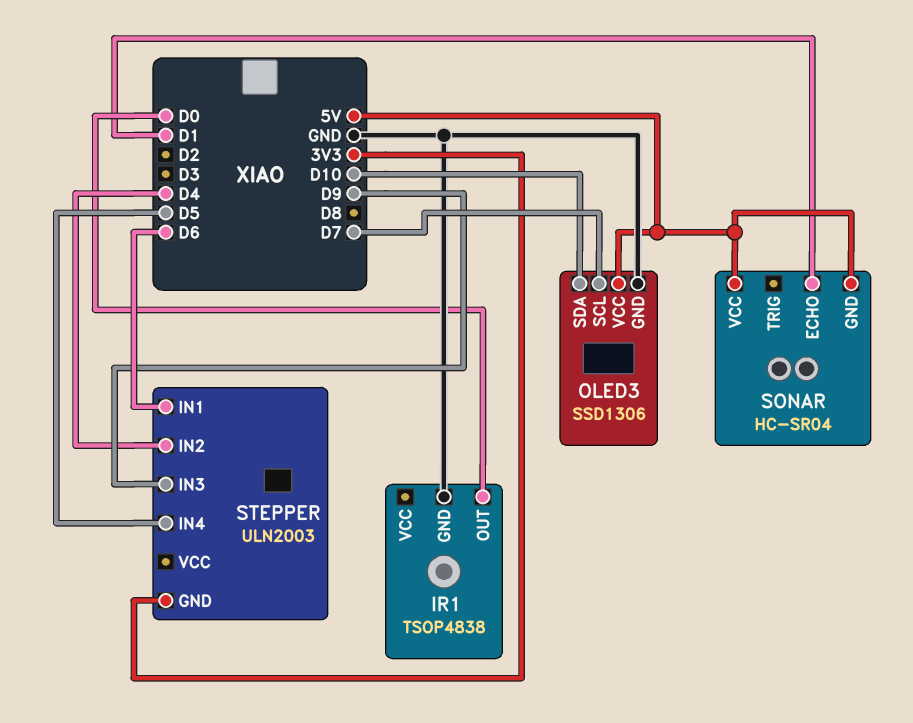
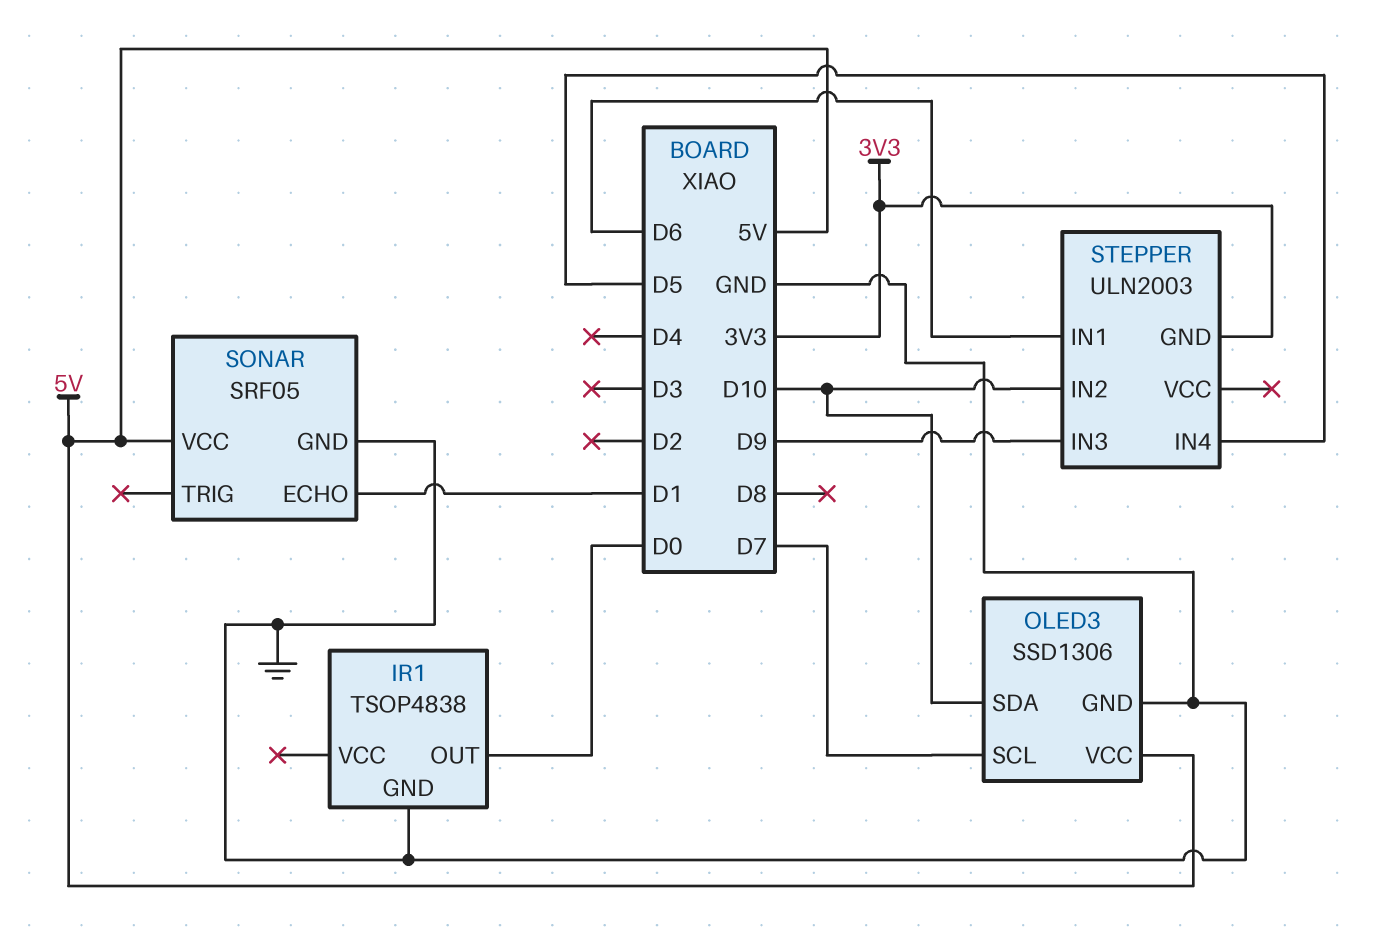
SONAR: HC-SR04 -> SRF05
SONAR pin GND: 5V -> GND
STEPPER pin IN2: D4 -> D10

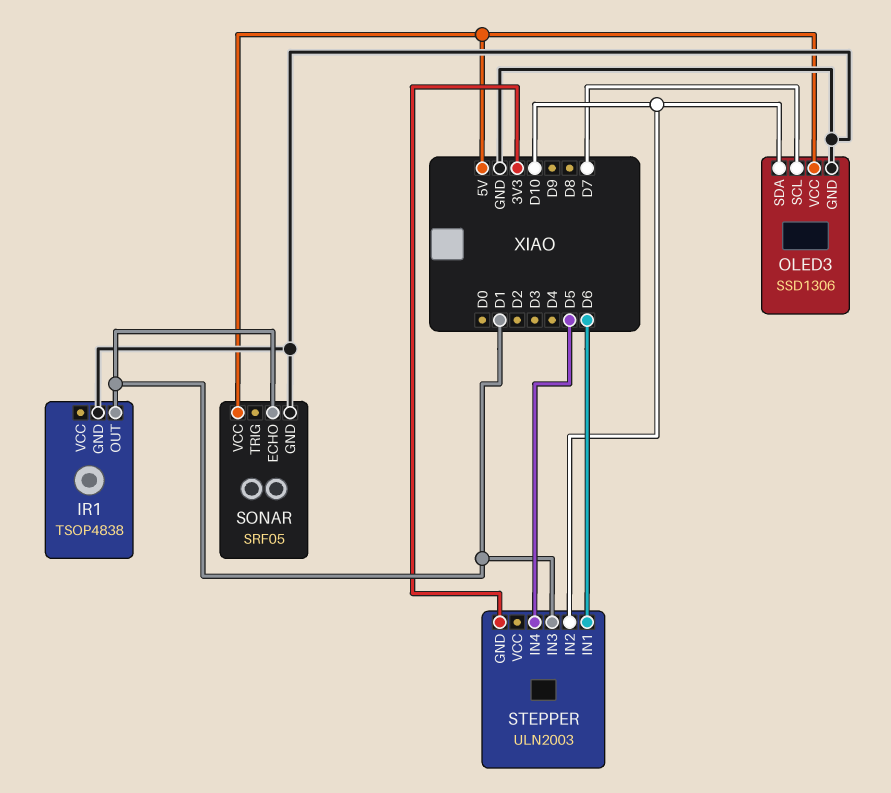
IR1 pin OUT: D0 -> D1
STEPPER pin IN3: D9 -> D1

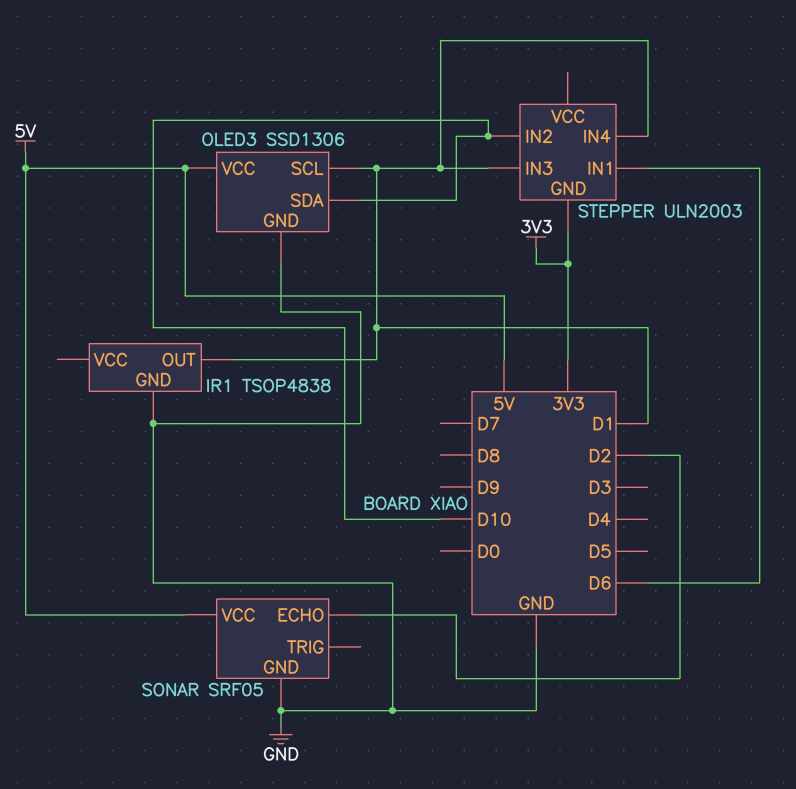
OLED3 pin SCL: D7 -> D1
SONAR pin ECHO: D1 -> D2
STEPPER pin IN4: D5 -> D1

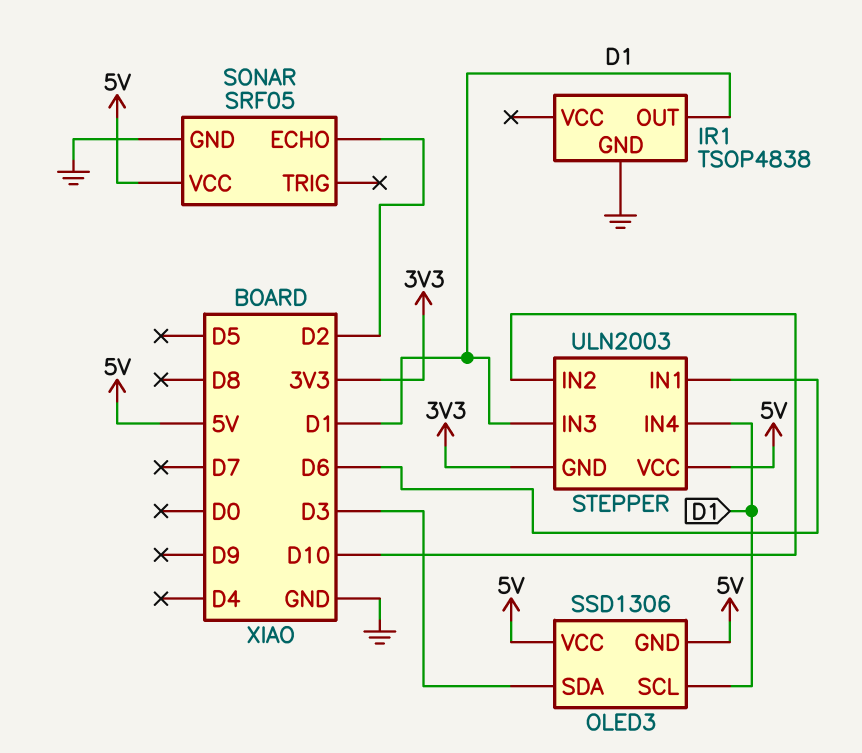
OLED3 pin GND: GND -> 5V
OLED3 pin SDA: D10 -> D3
STEPPER pin VCC: none -> 5V

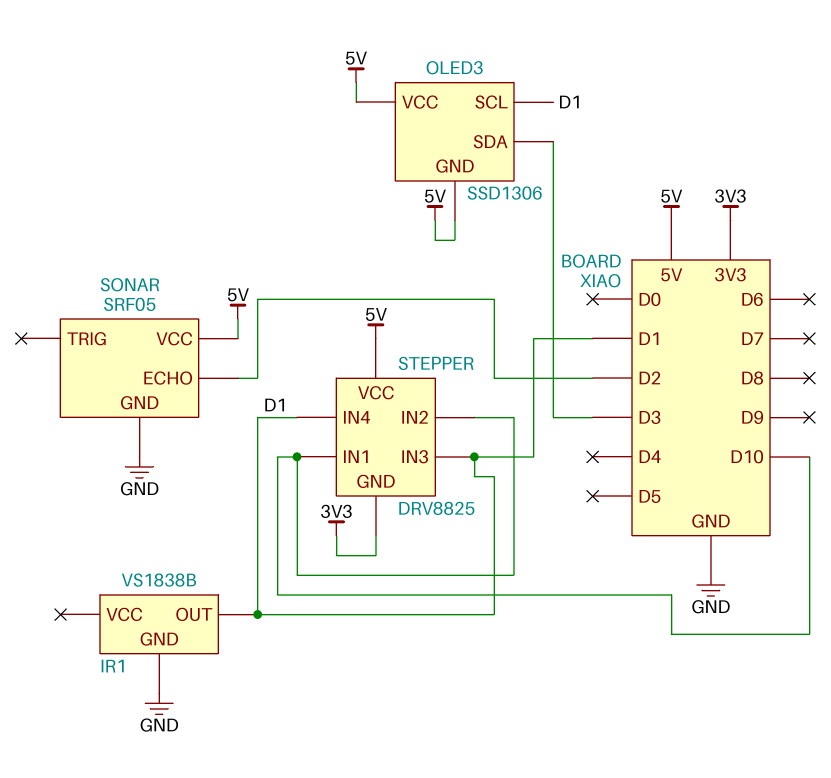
IR1: TSOP4838 -> VS1838B
STEPPER: ULN2003 -> DRV8825
STEPPER pin IN1: D6 -> D10

